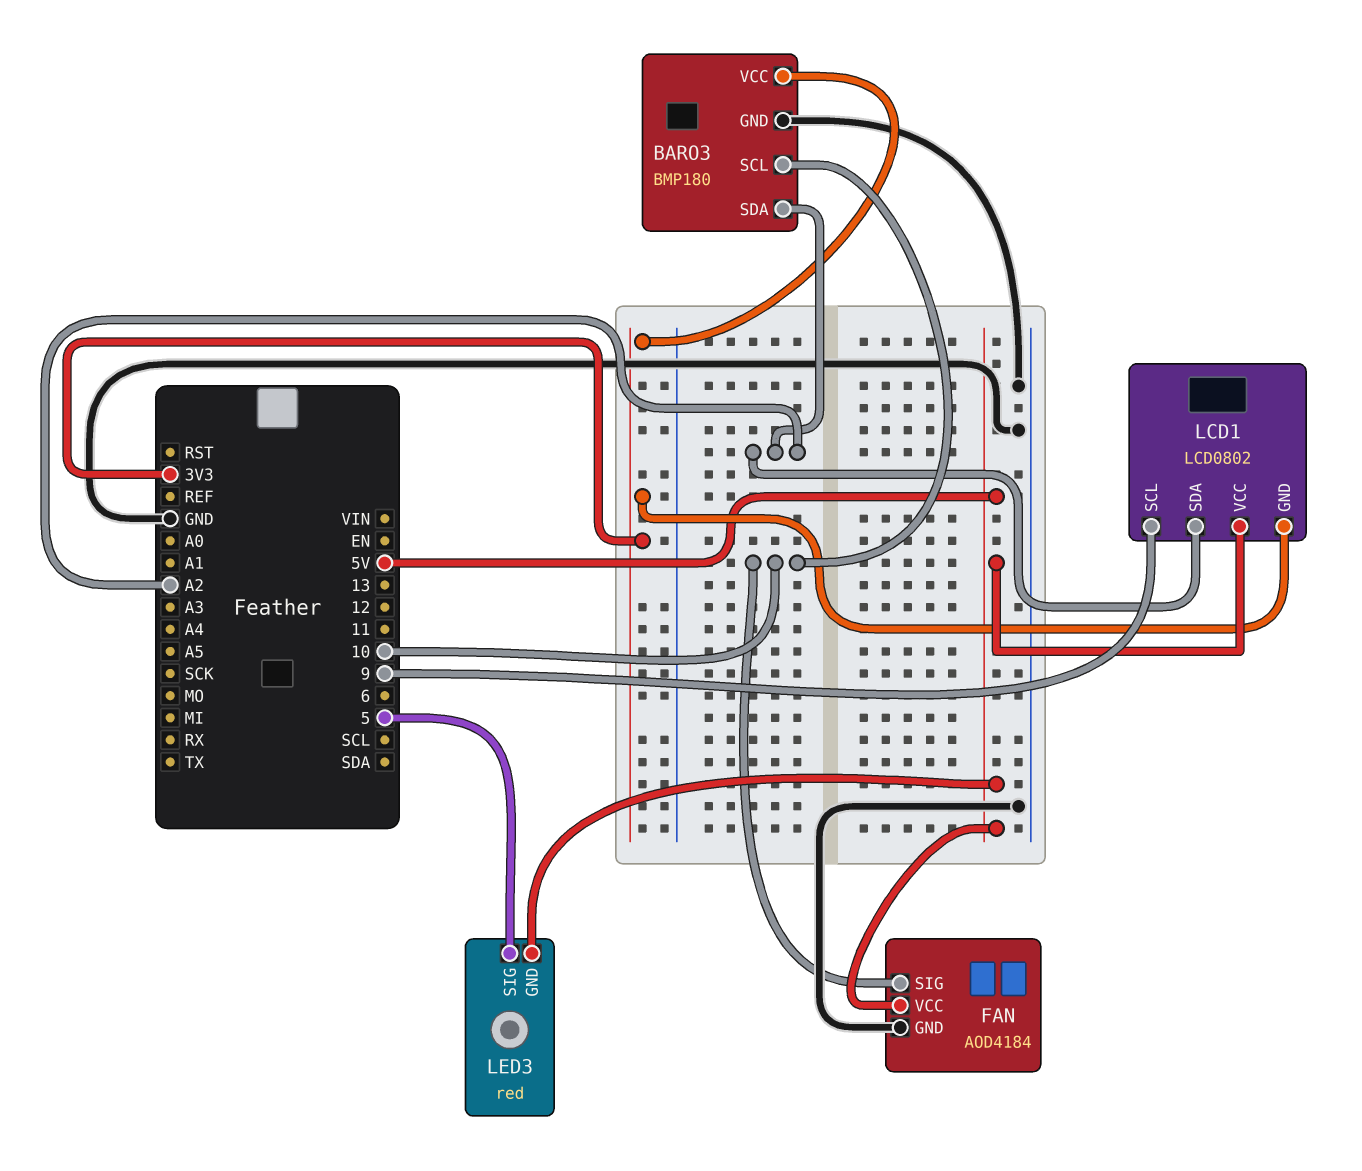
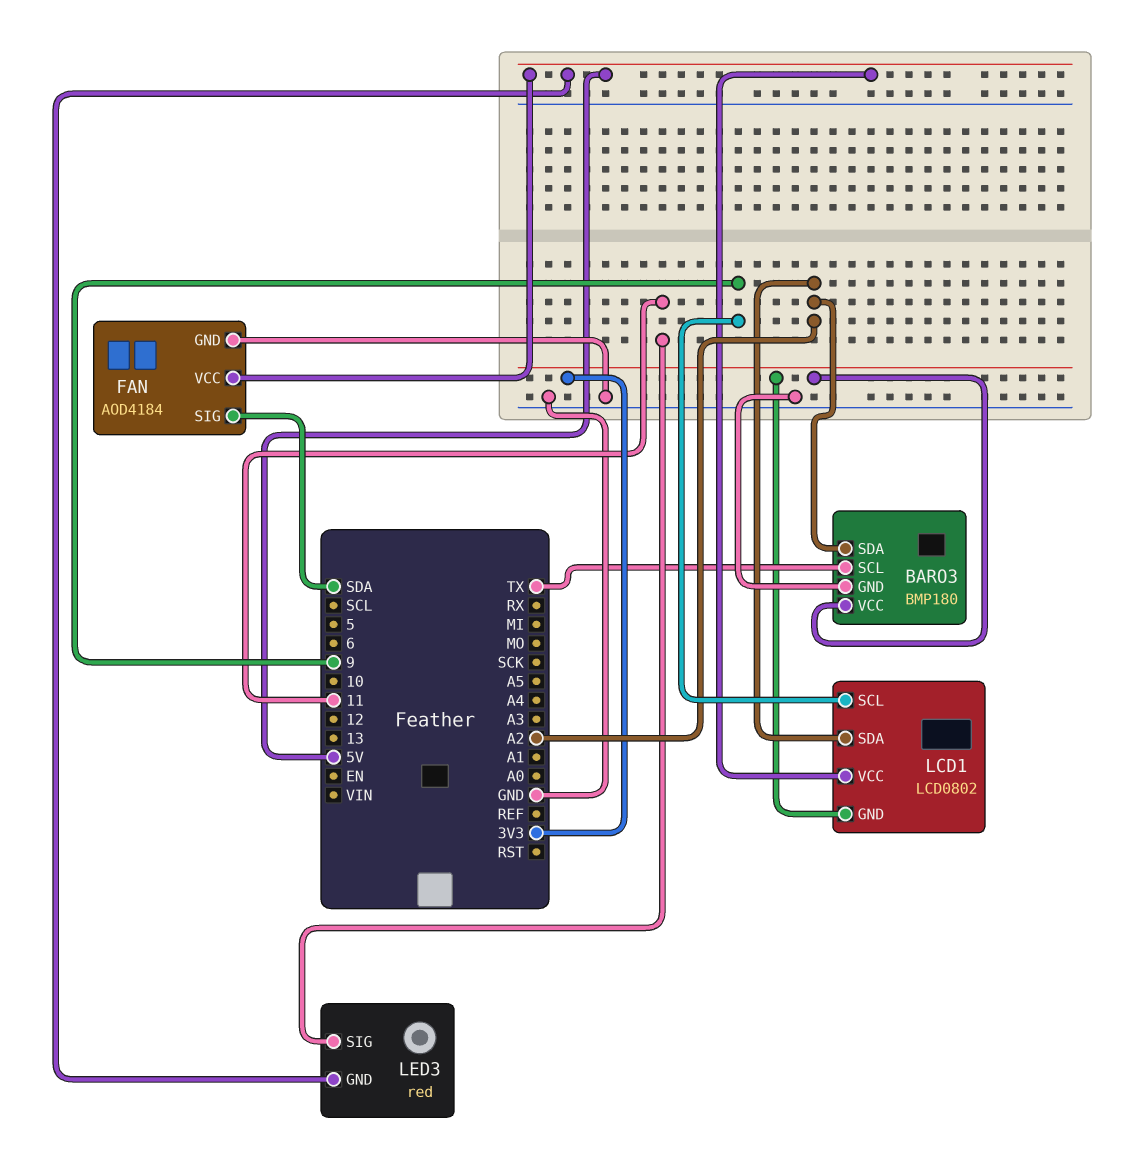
BARO3 pin SCL: 10 -> TX
FAN pin SIG: 10 -> SDA
LED3 pin SIG: 5 -> 11

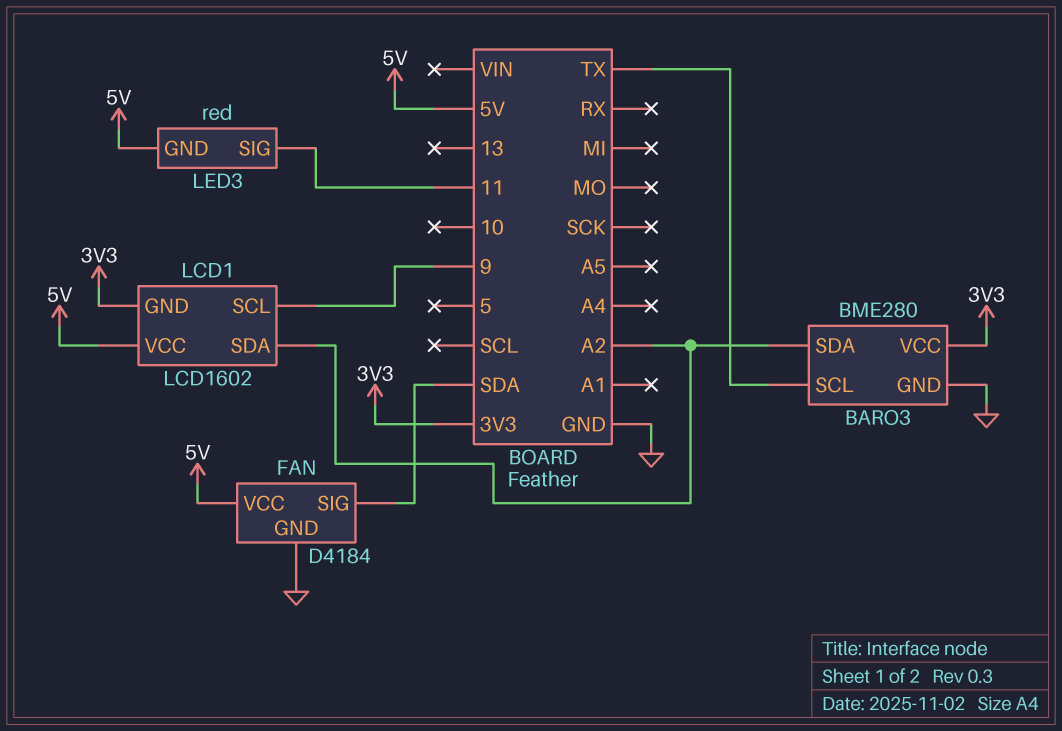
BARO3: BMP180 -> BME280
FAN: AOD4184 -> D4184
LCD1: LCD0802 -> LCD1602

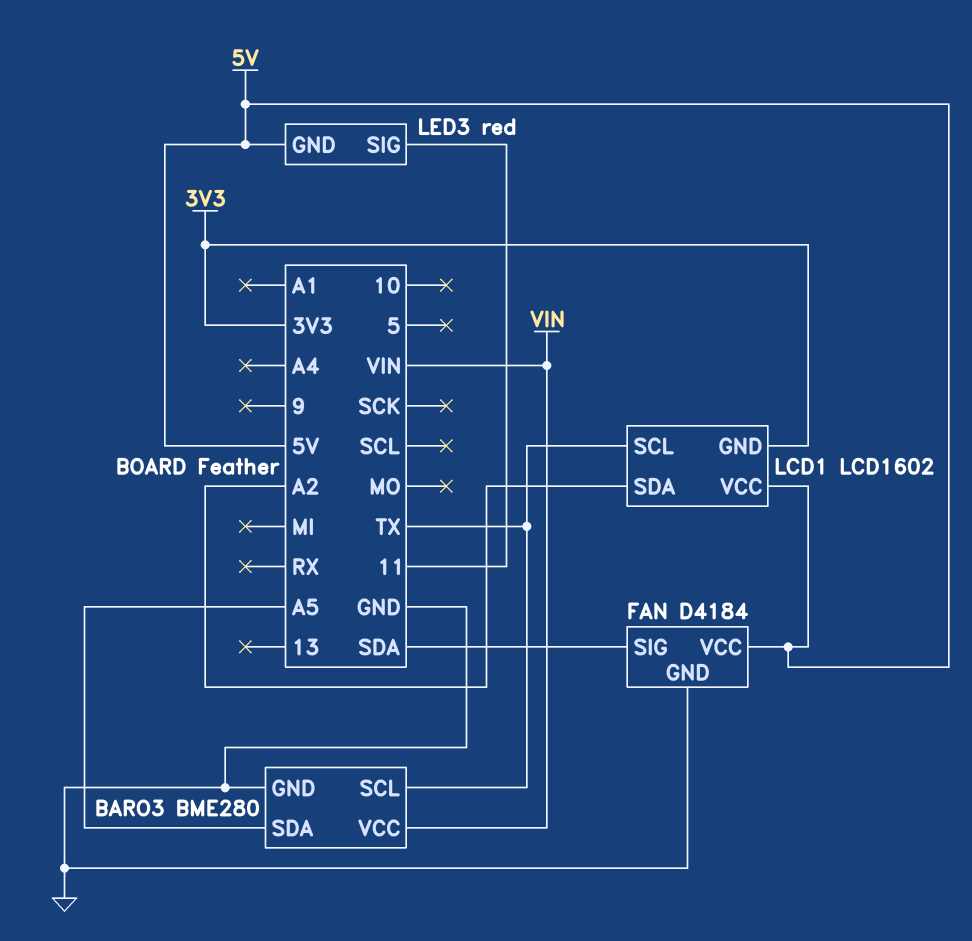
BARO3 pin SDA: A2 -> A5
BARO3 pin VCC: 3V3 -> VIN
LCD1 pin SCL: 9 -> TX

